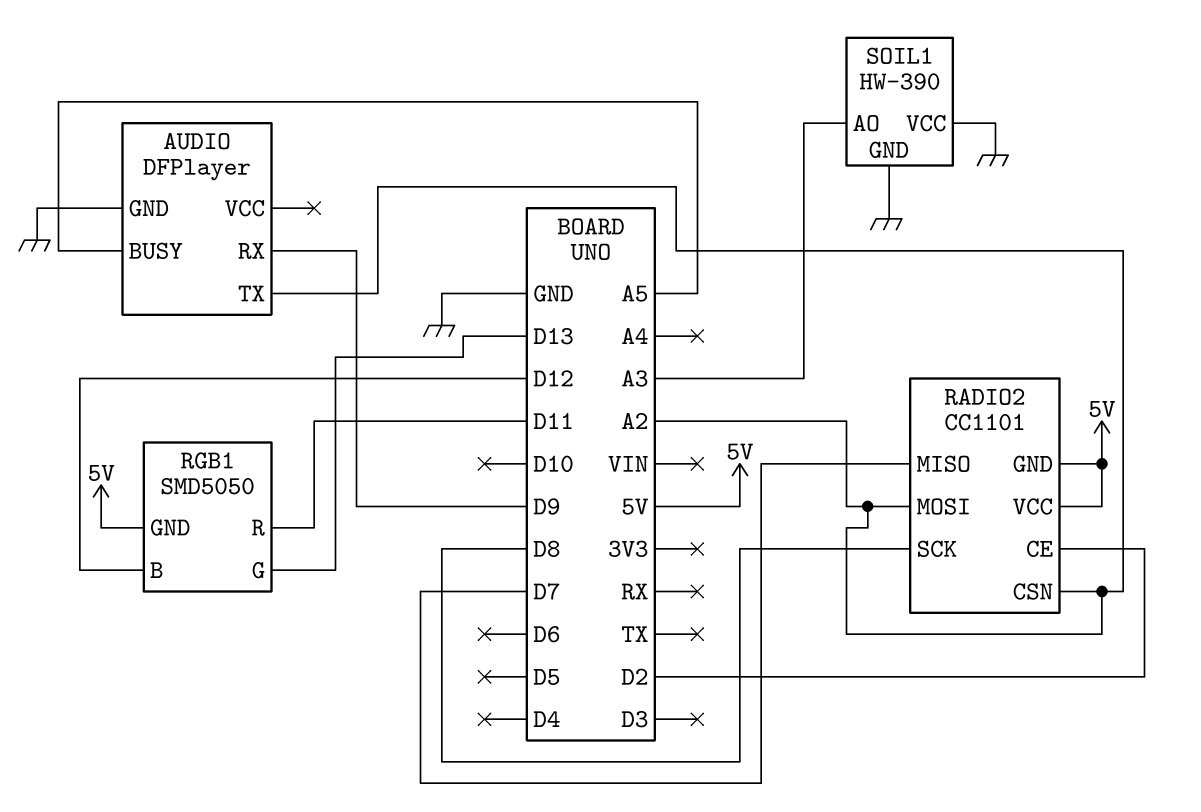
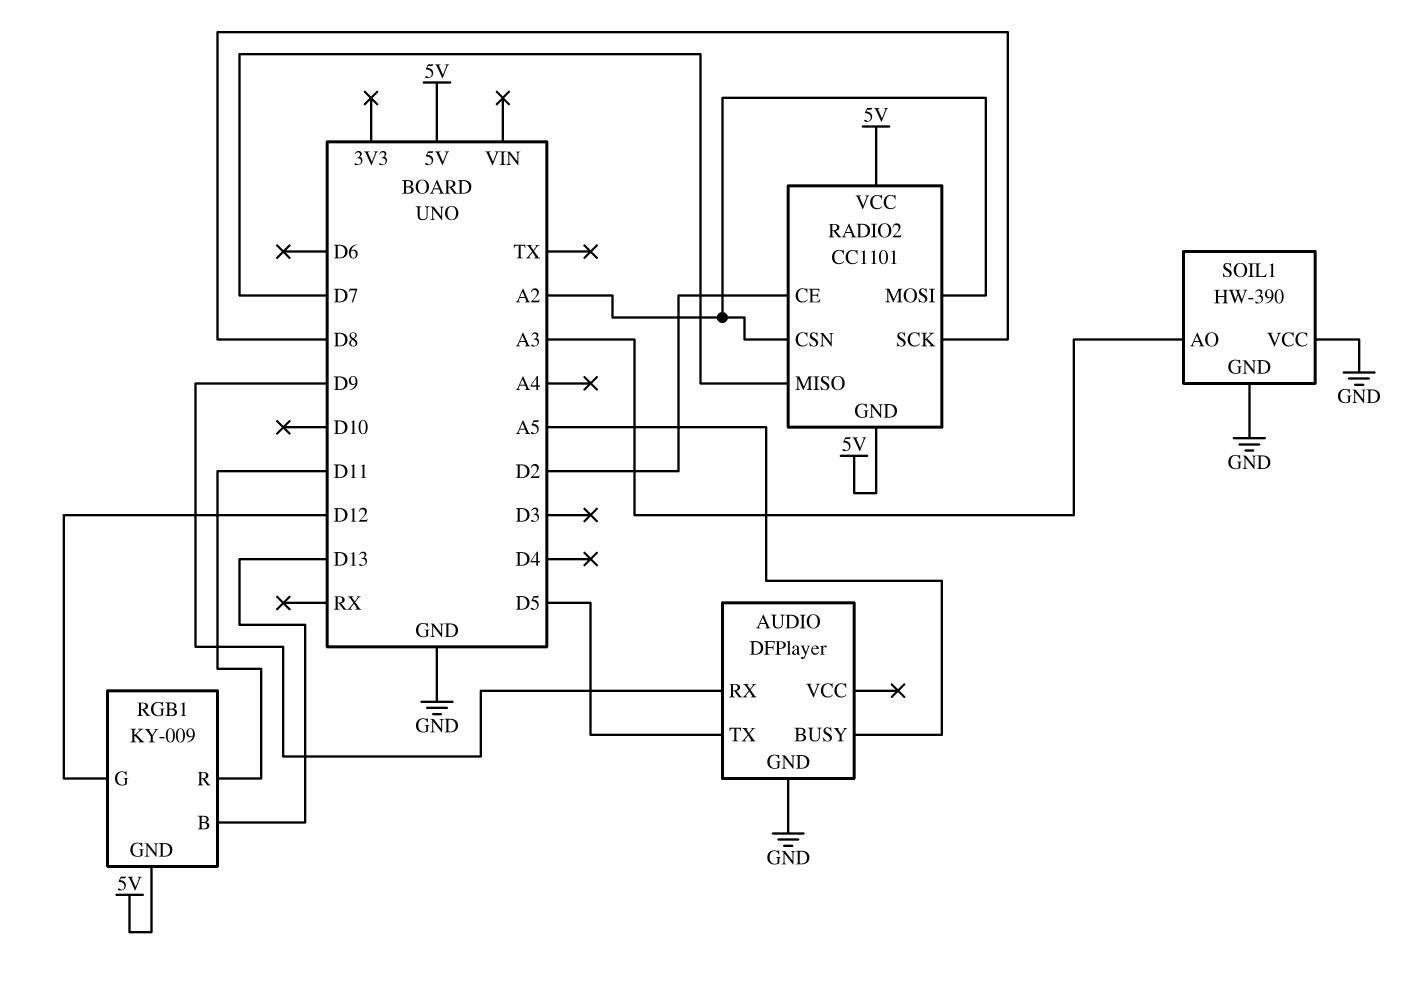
AUDIO pin TX: A2 -> D5
RGB1: SMD5050 -> KY-009
RGB1 pin B: D12 -> D13
RGB1 pin G: D13 -> D12

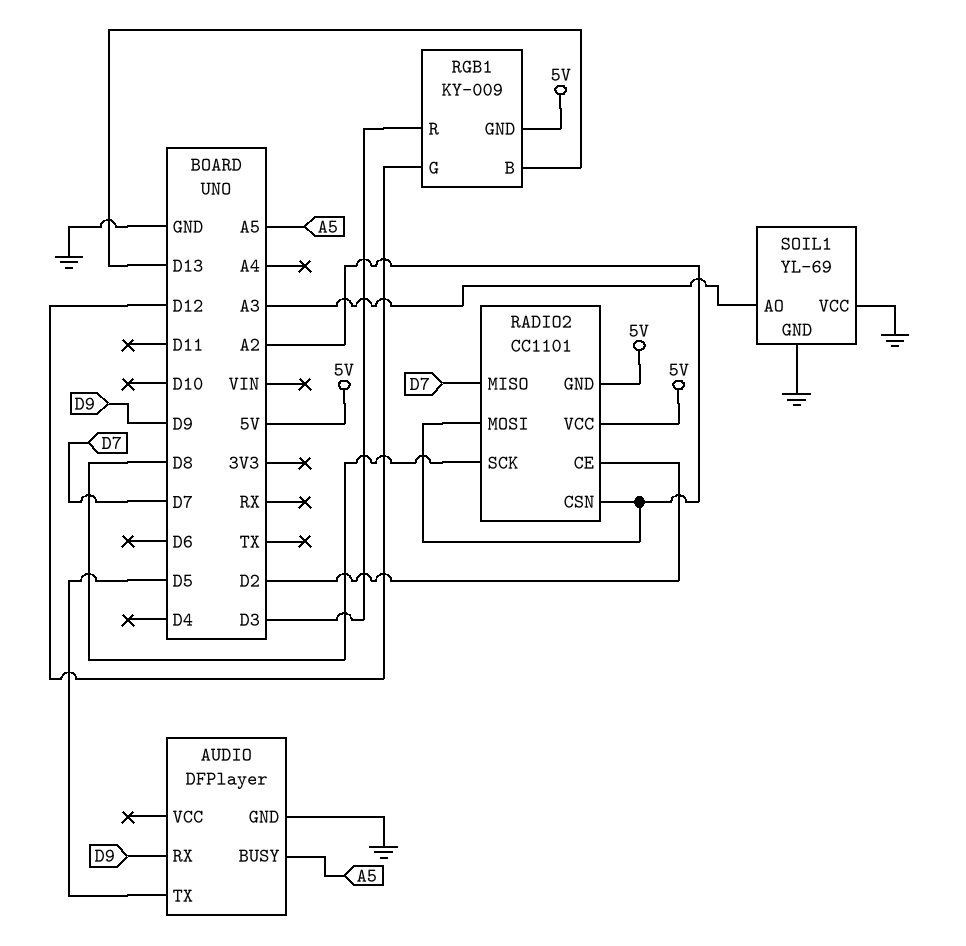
RGB1 pin R: D11 -> D3
SOIL1: HW-390 -> YL-69

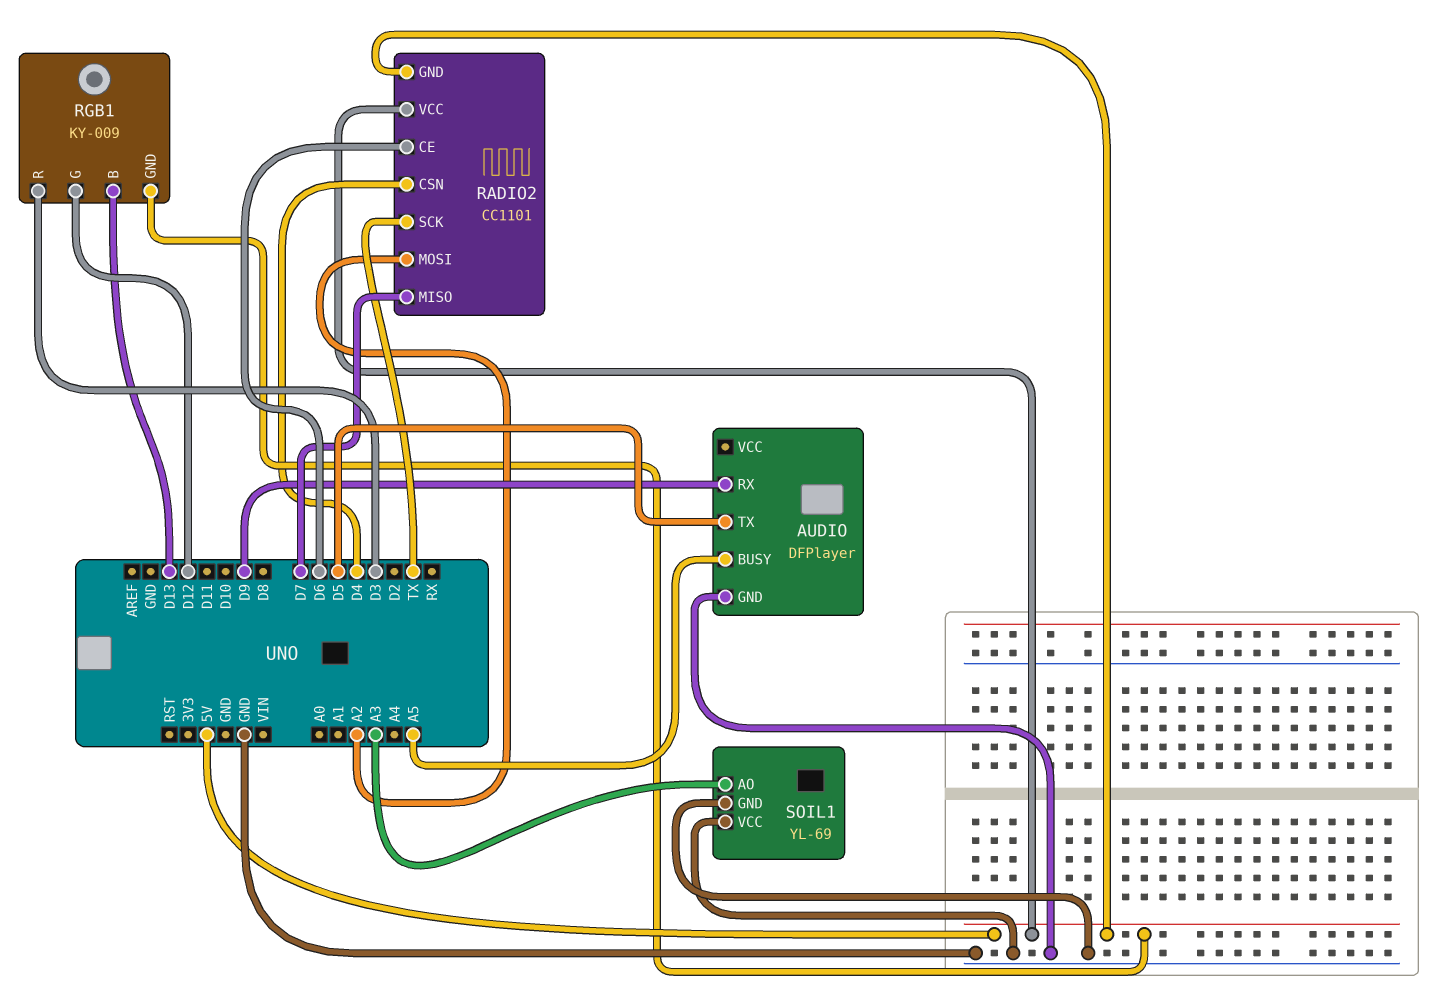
RADIO2 pin CE: D2 -> D6
RADIO2 pin CSN: A2 -> D4
RADIO2 pin SCK: D8 -> TX

